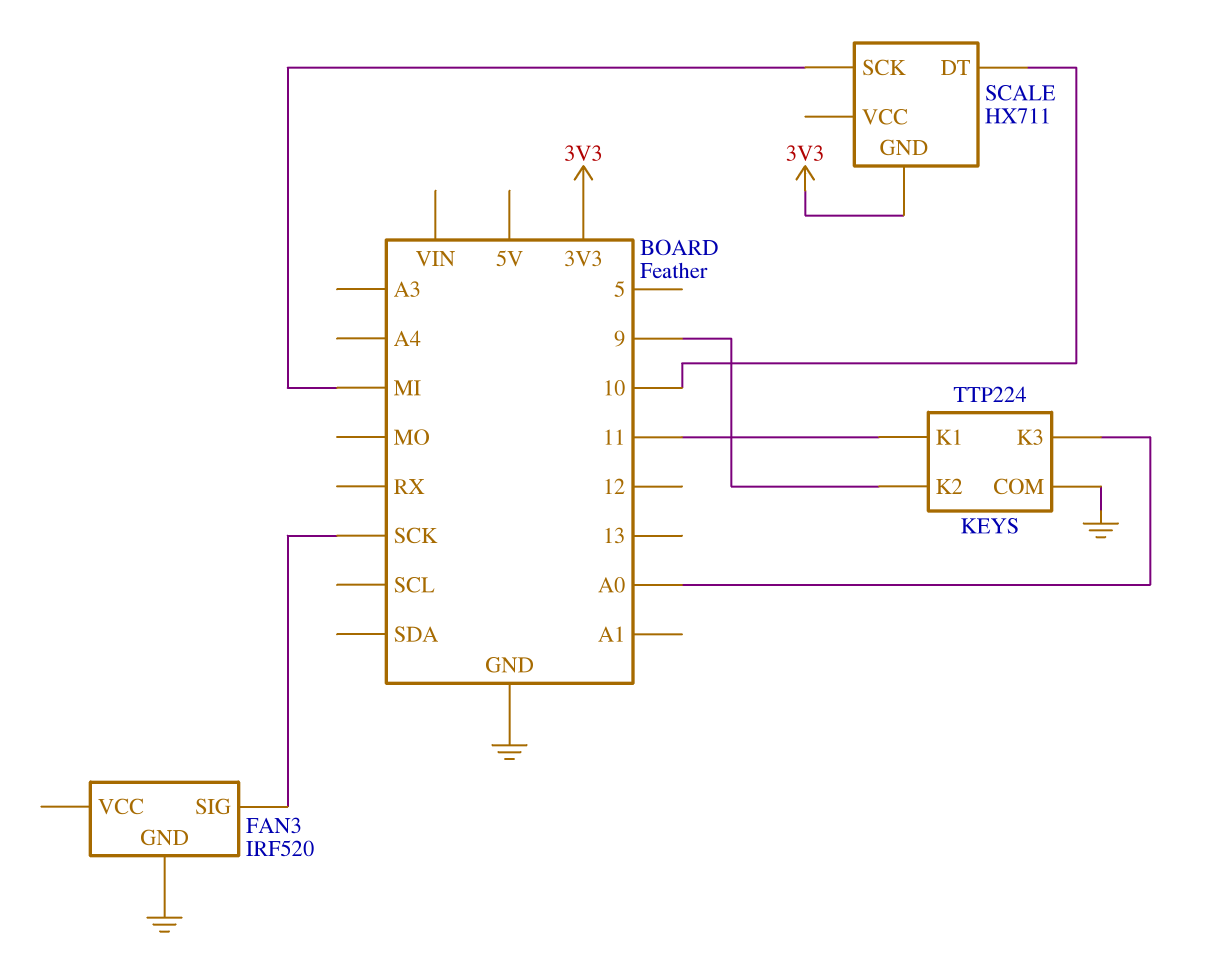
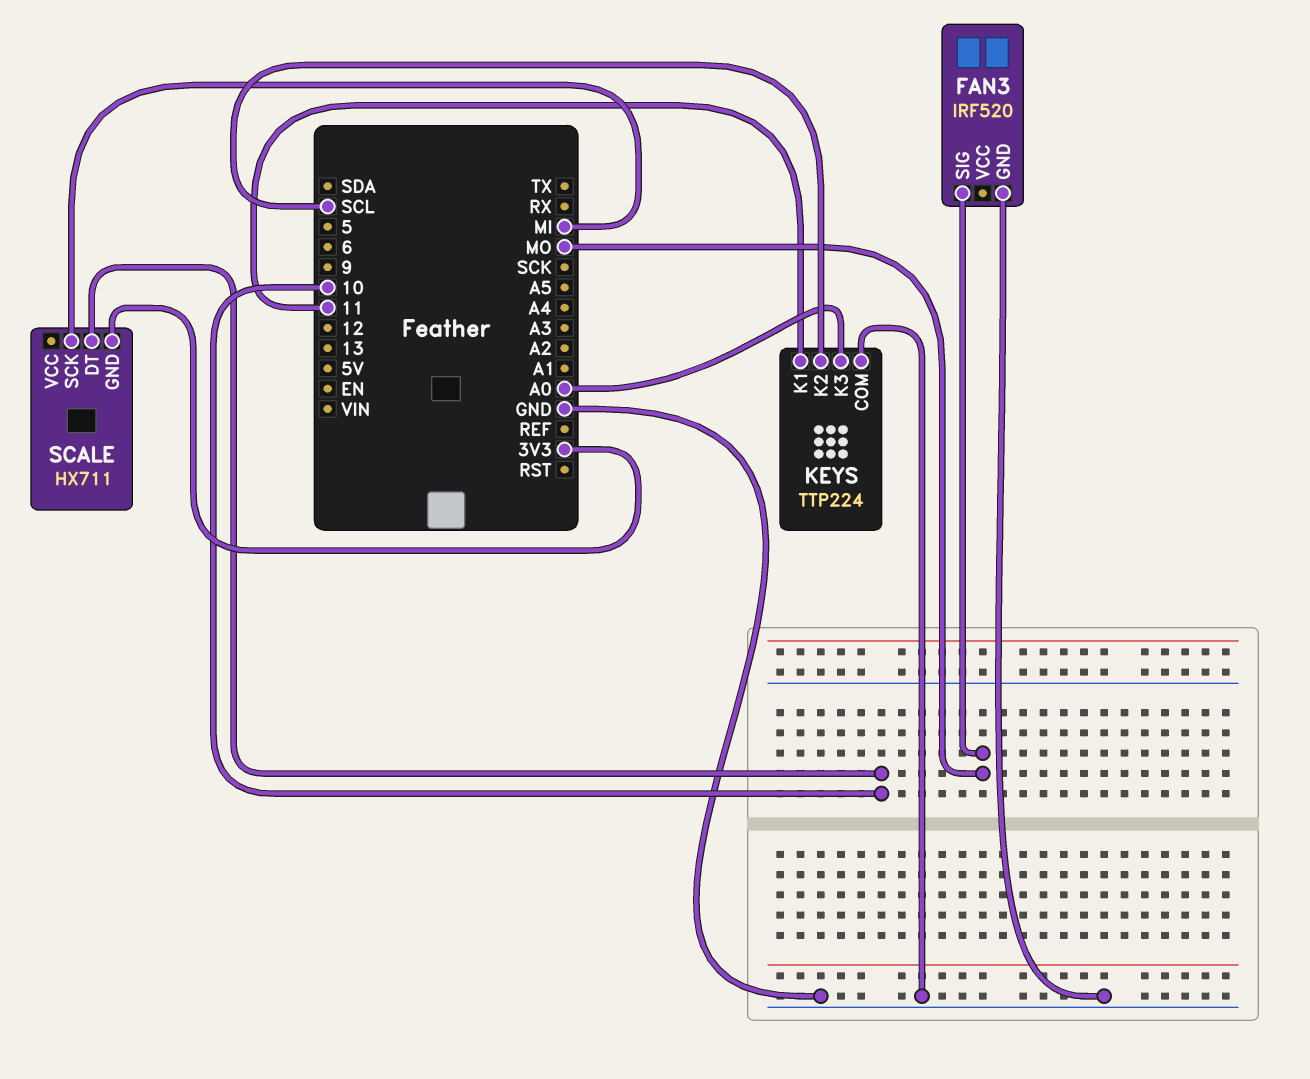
FAN3 pin SIG: SCK -> MO
KEYS pin K2: 9 -> SCL

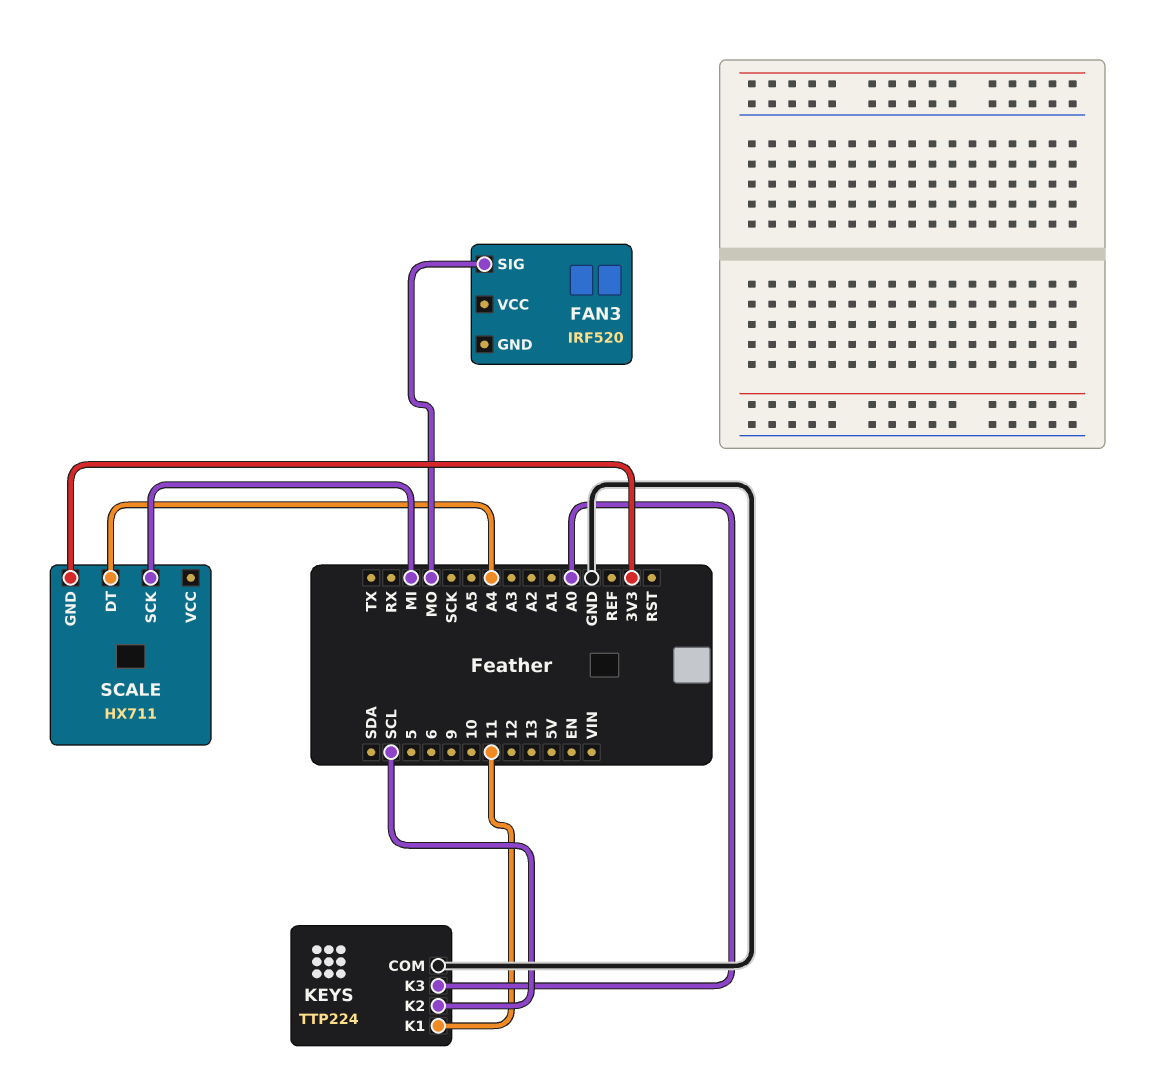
FAN3 pin GND: GND -> none
SCALE pin DT: 10 -> A4

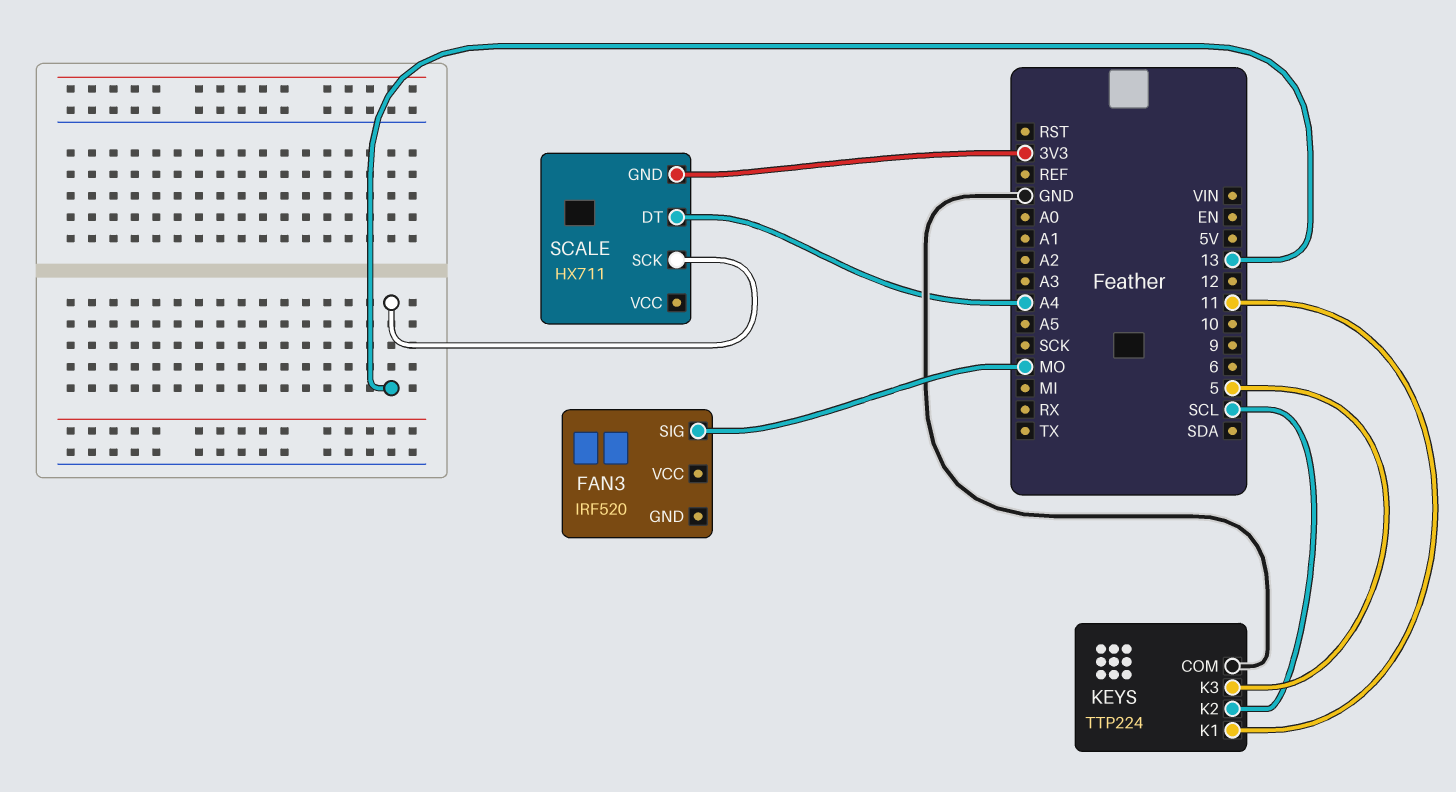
KEYS pin K3: A0 -> 5
SCALE pin SCK: MI -> 13

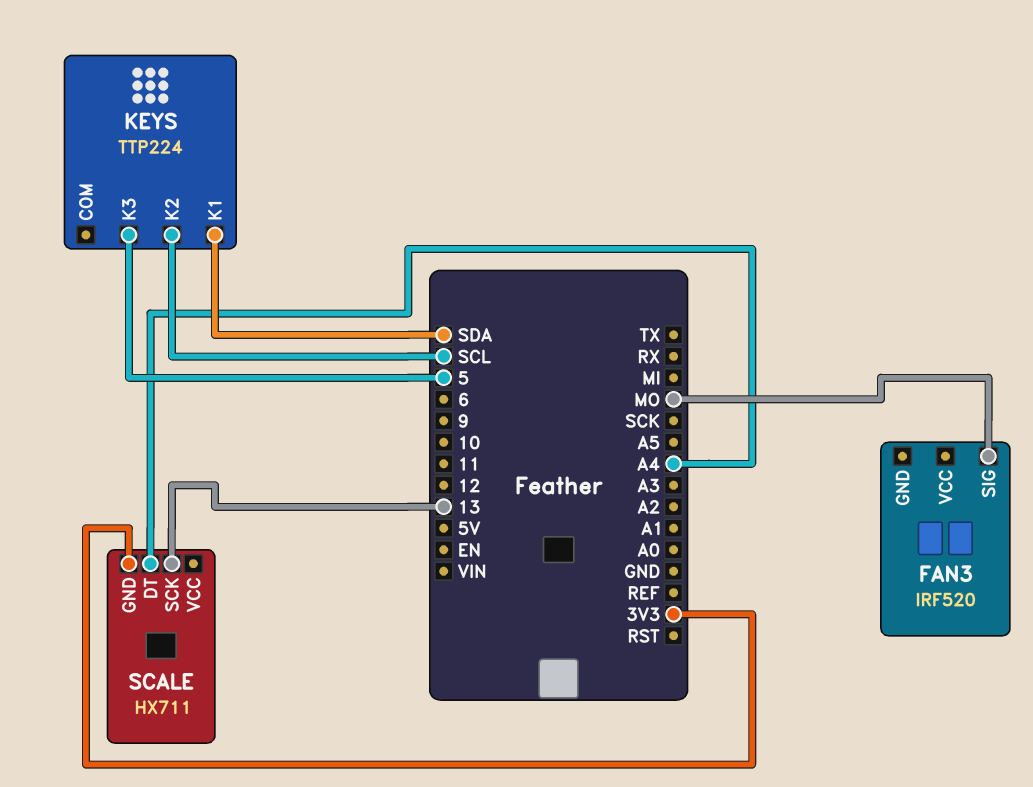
KEYS pin COM: GND -> none
KEYS pin K1: 11 -> SDA

